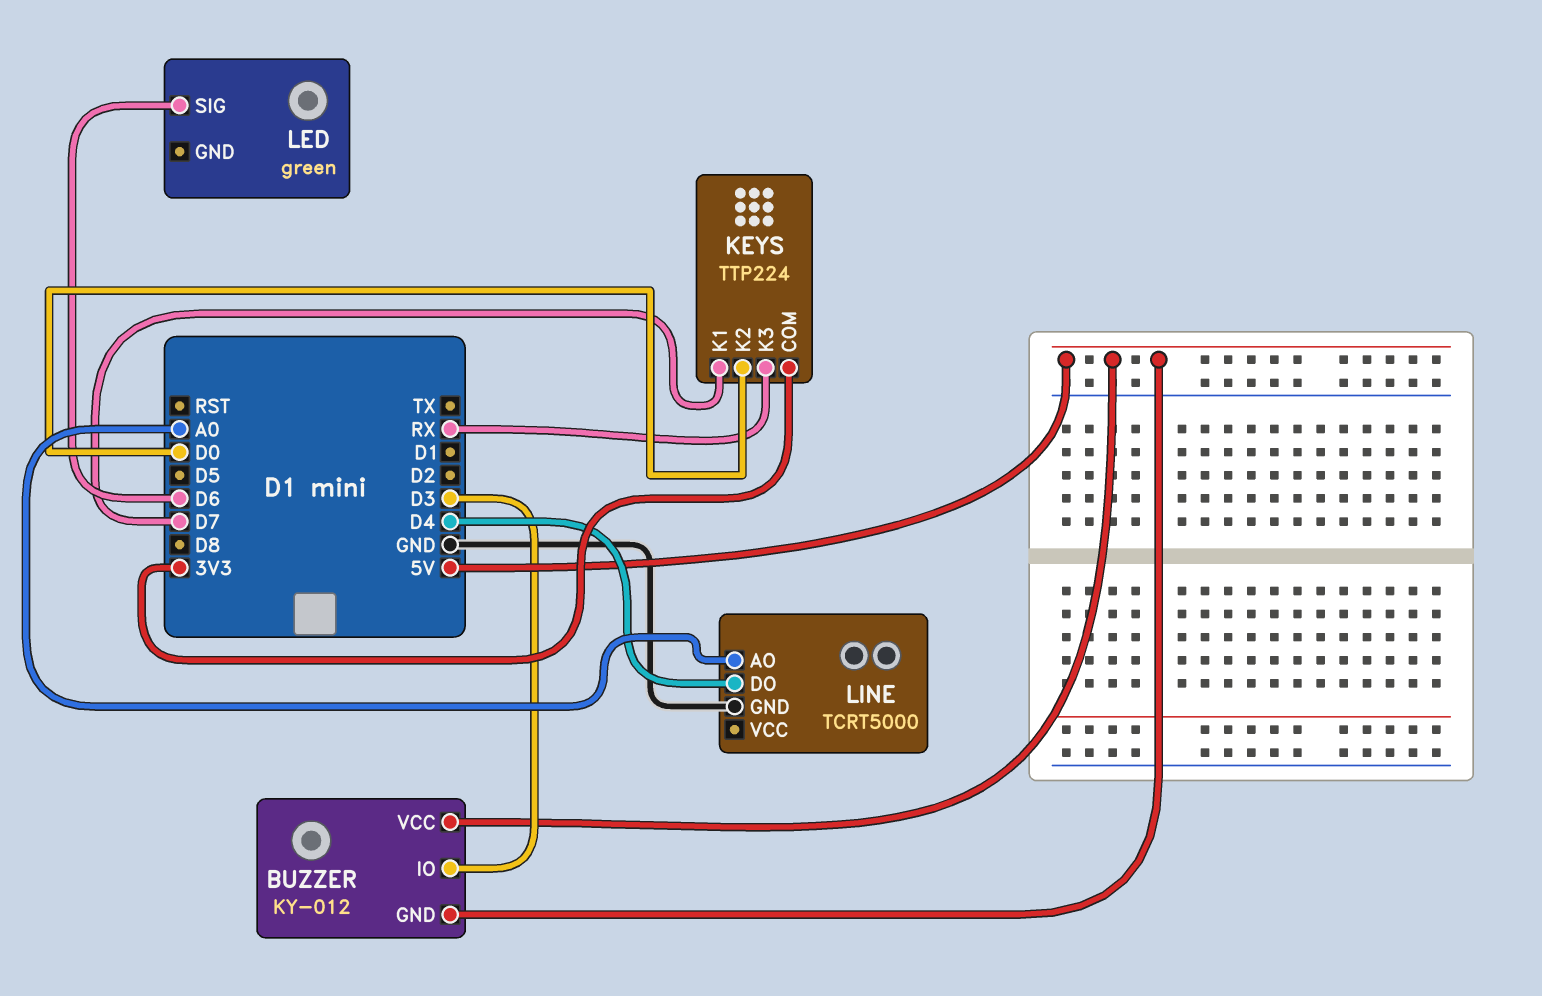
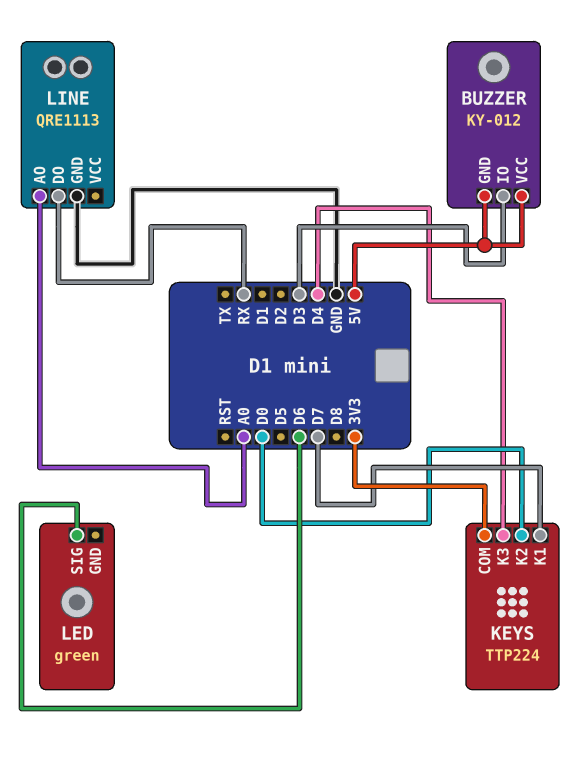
KEYS pin K3: RX -> D4
LINE: TCRT5000 -> QRE1113
LINE pin DO: D4 -> RX

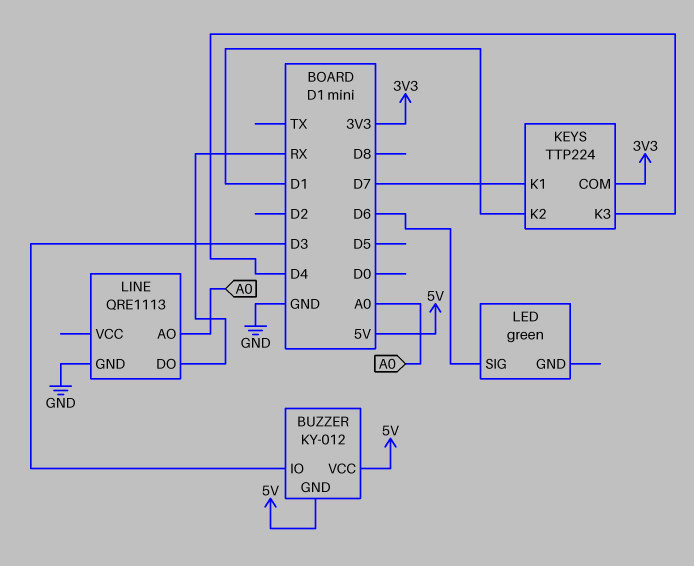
KEYS pin K2: D0 -> D1

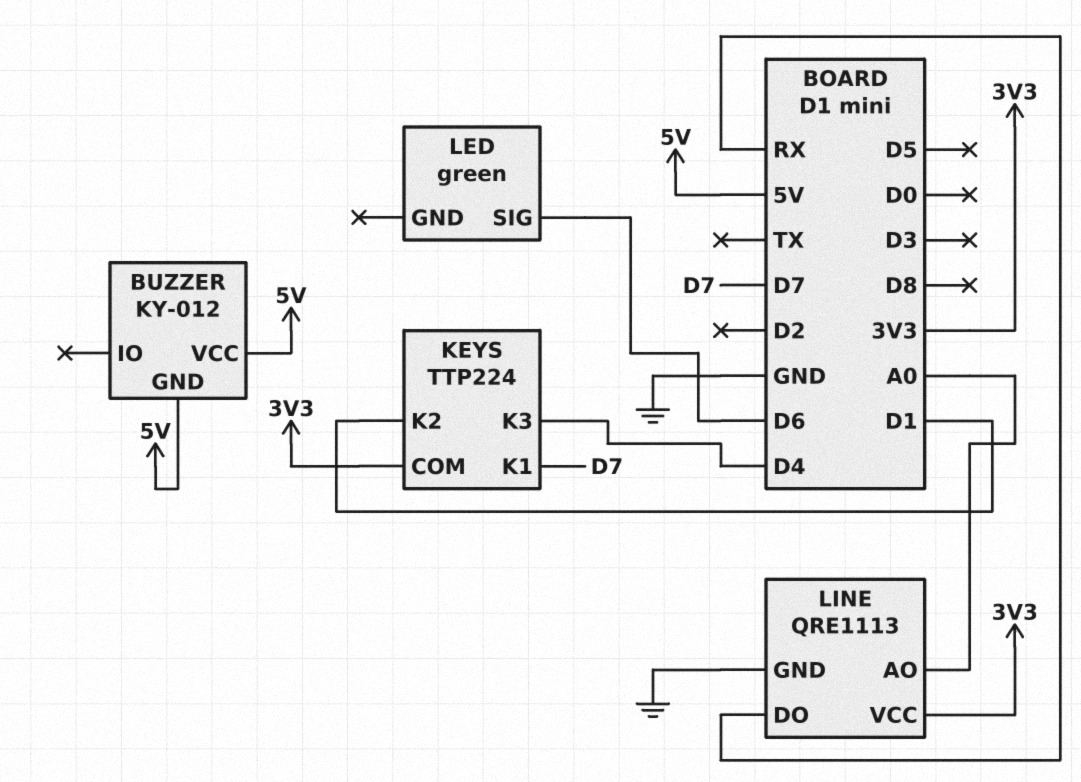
BUZZER pin IO: D3 -> none
LINE pin VCC: none -> 3V3

